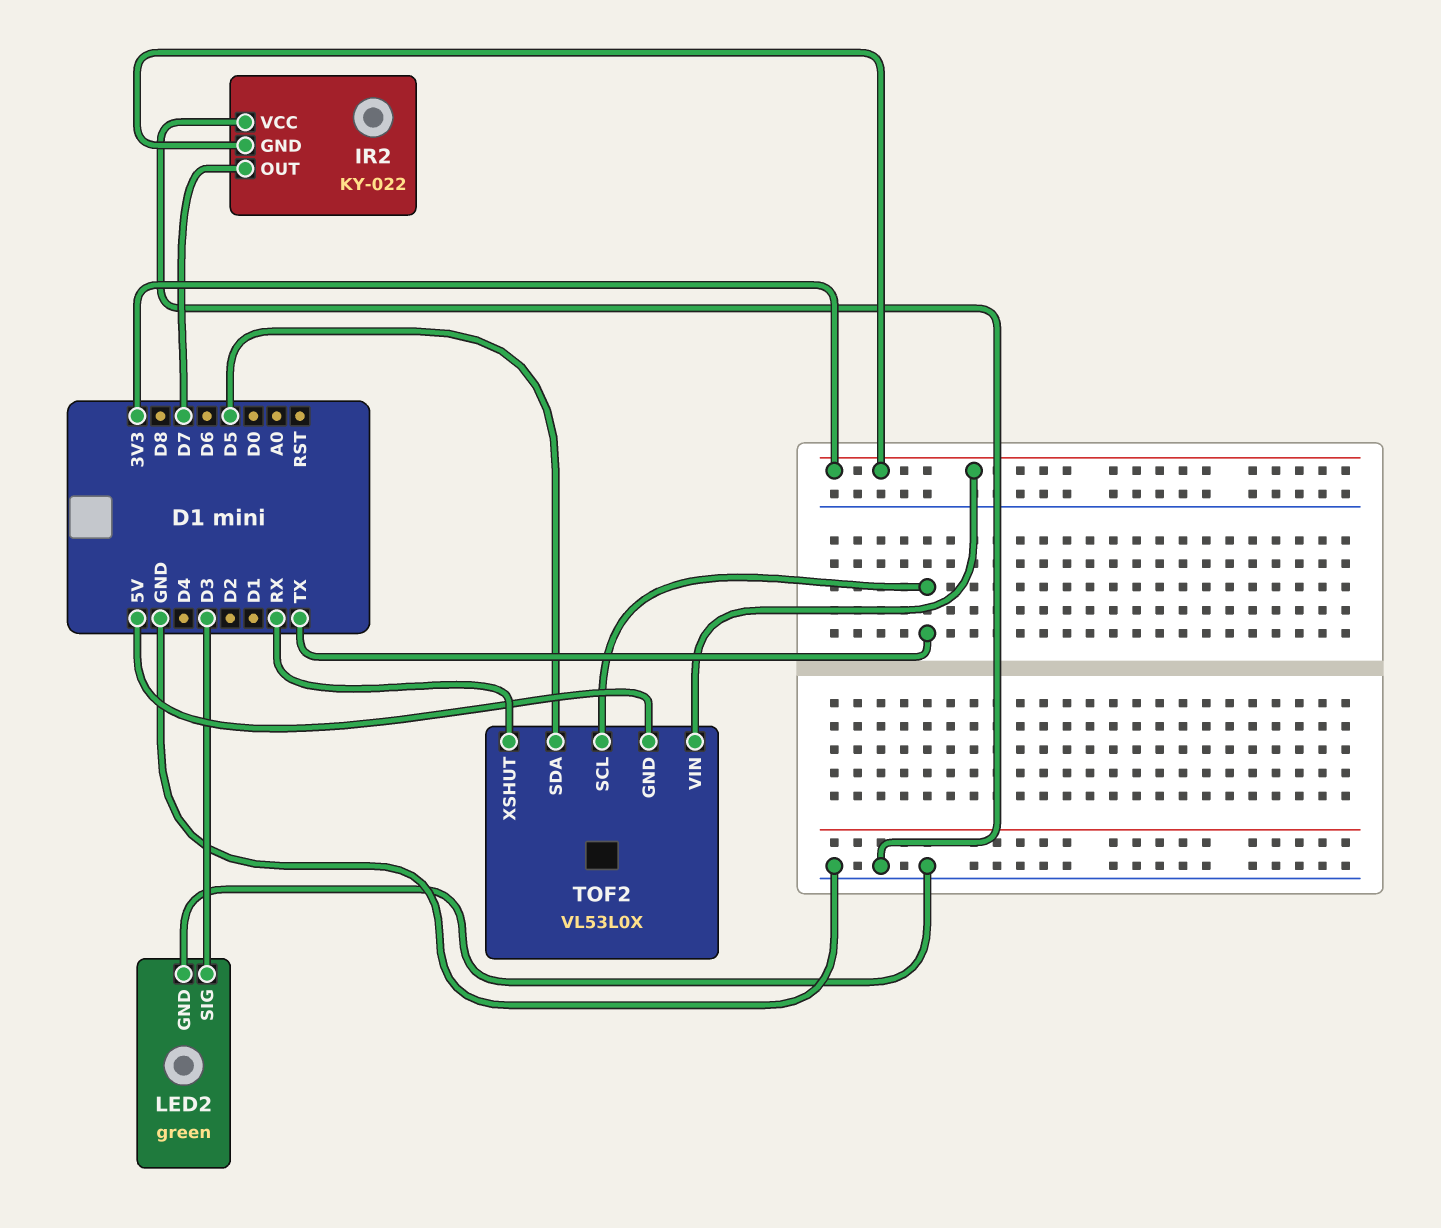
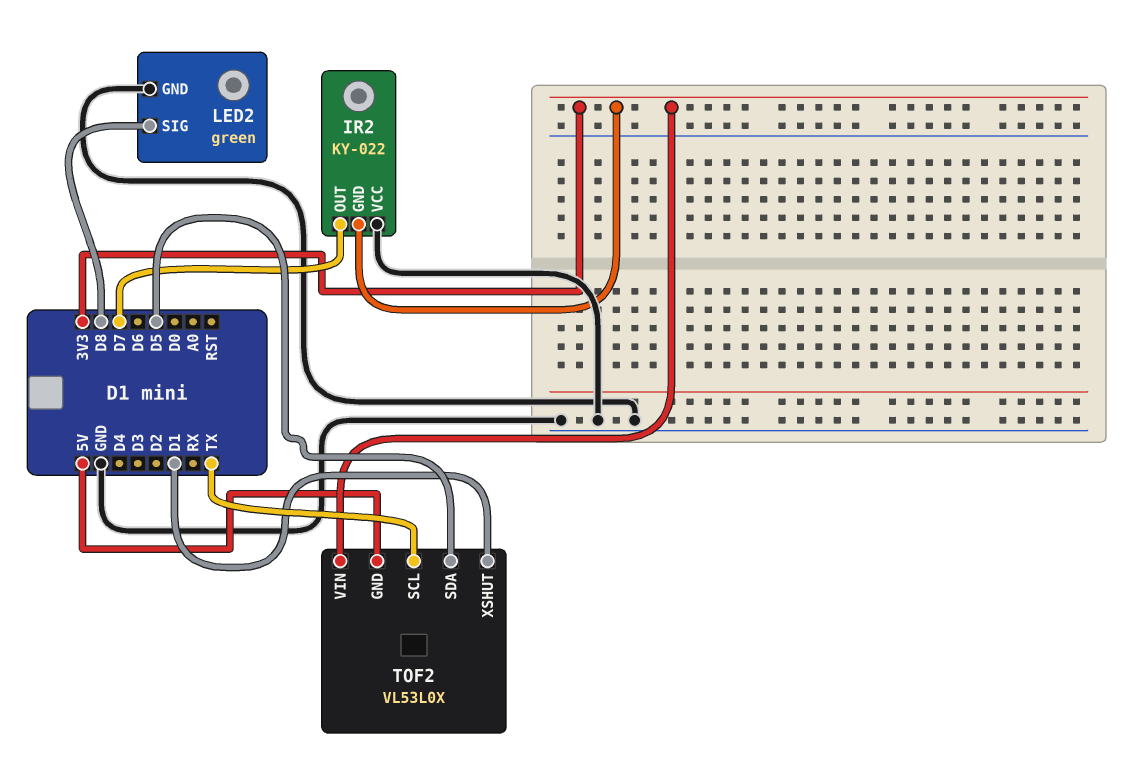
LED2 pin SIG: D3 -> D8
TOF2 pin XSHUT: RX -> D1

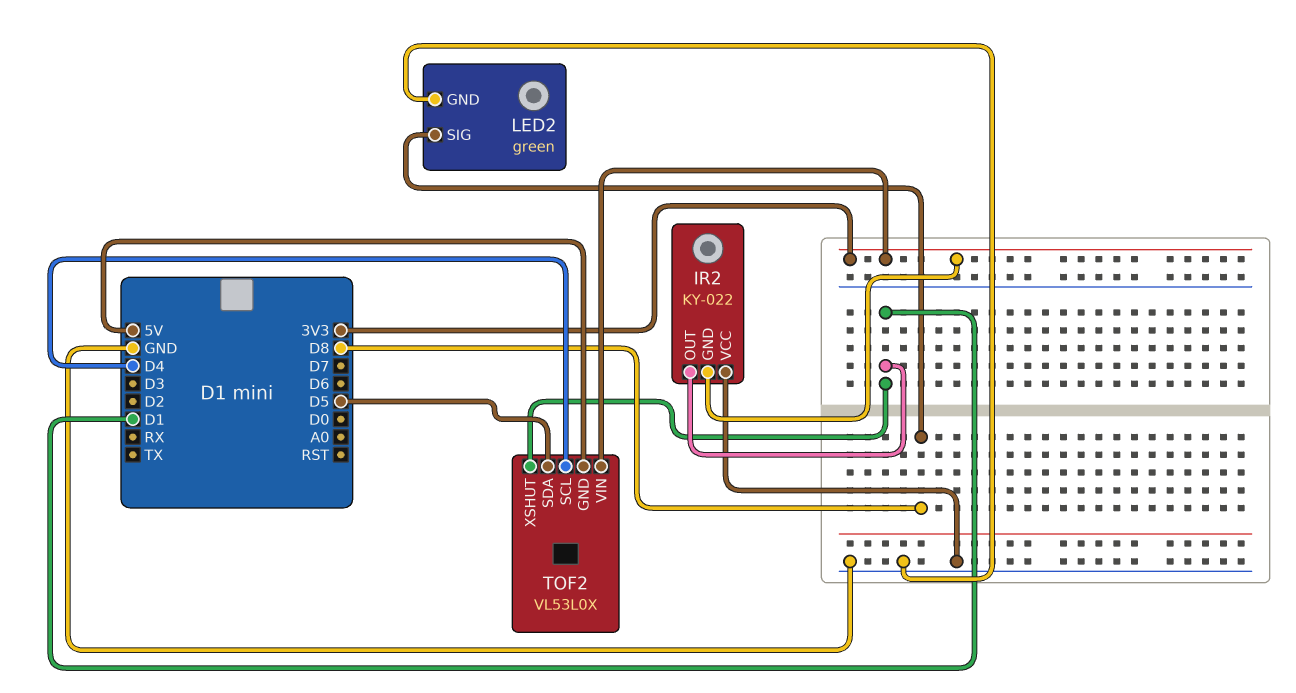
IR2 pin OUT: D7 -> D1
TOF2 pin SCL: TX -> D4

